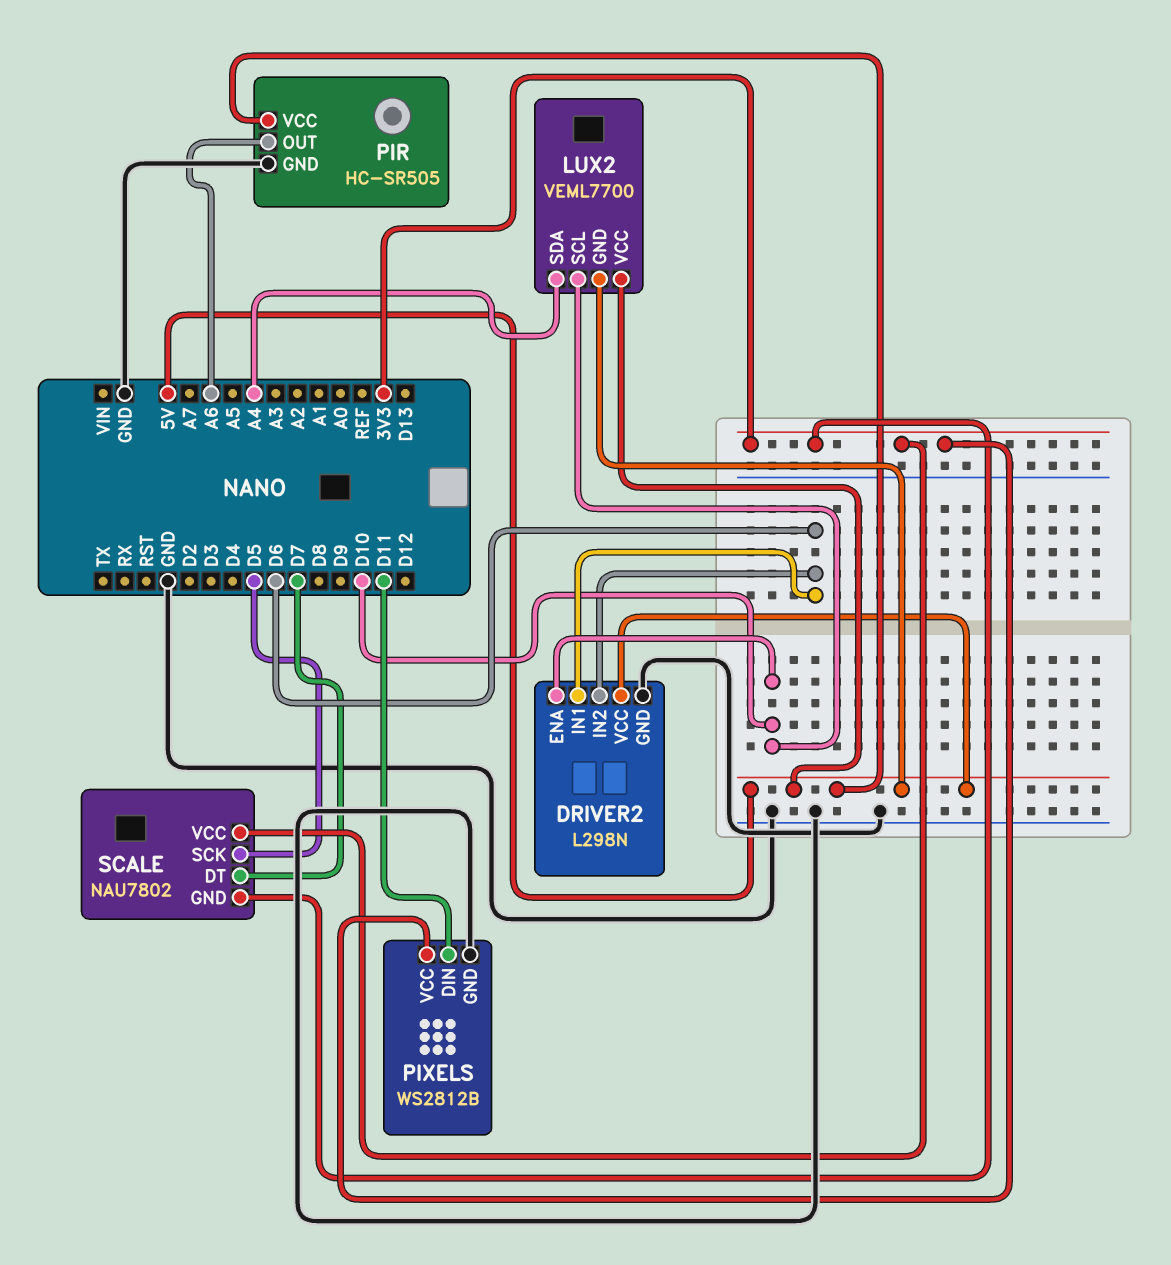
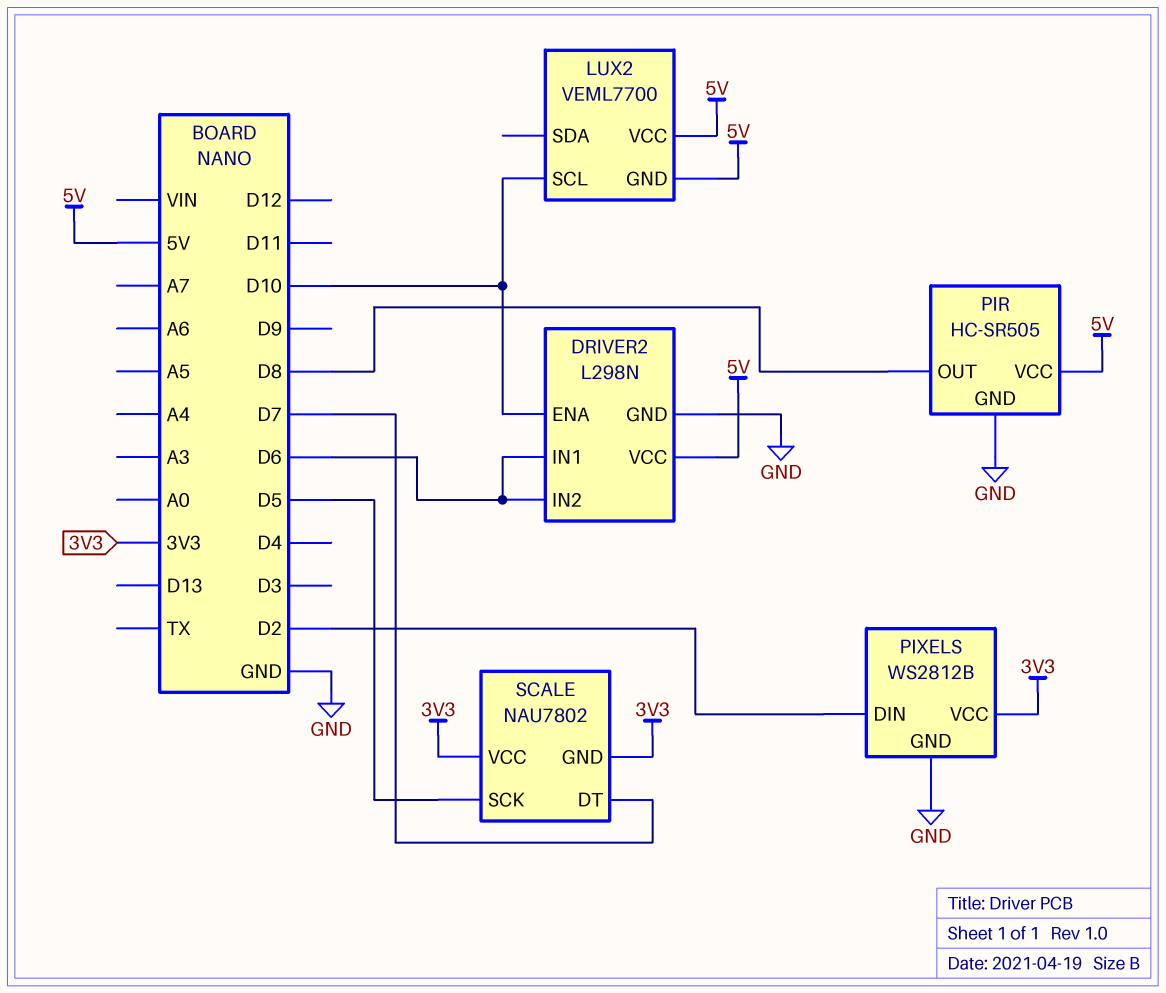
LUX2 pin SDA: A4 -> none
PIR pin OUT: A6 -> D8
PIXELS pin DIN: D11 -> D2

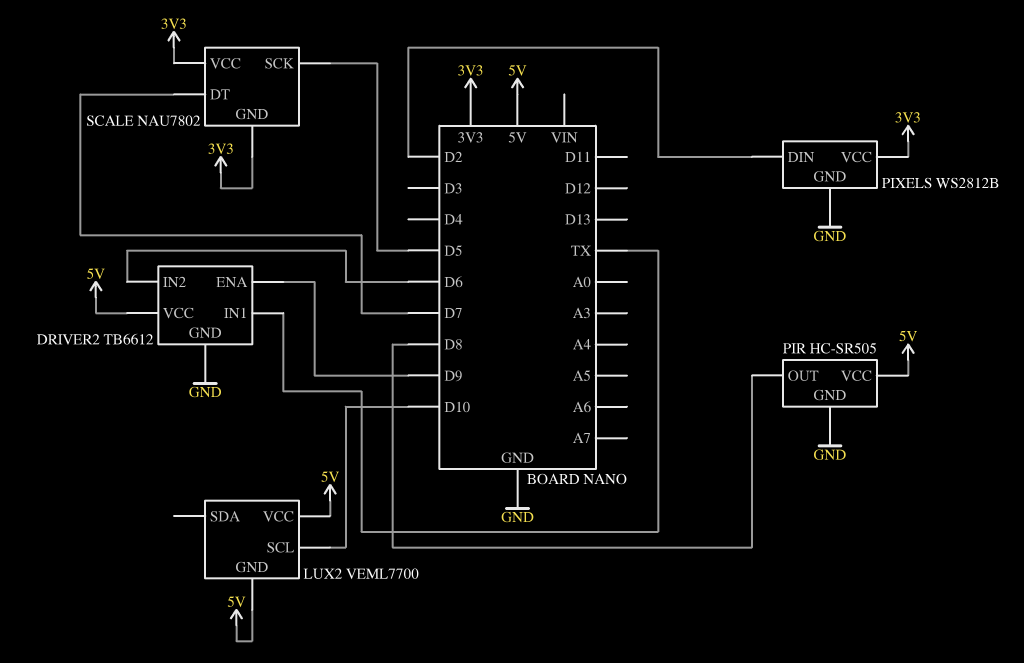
DRIVER2: L298N -> TB6612
DRIVER2 pin ENA: D10 -> D9
DRIVER2 pin IN1: D6 -> TX

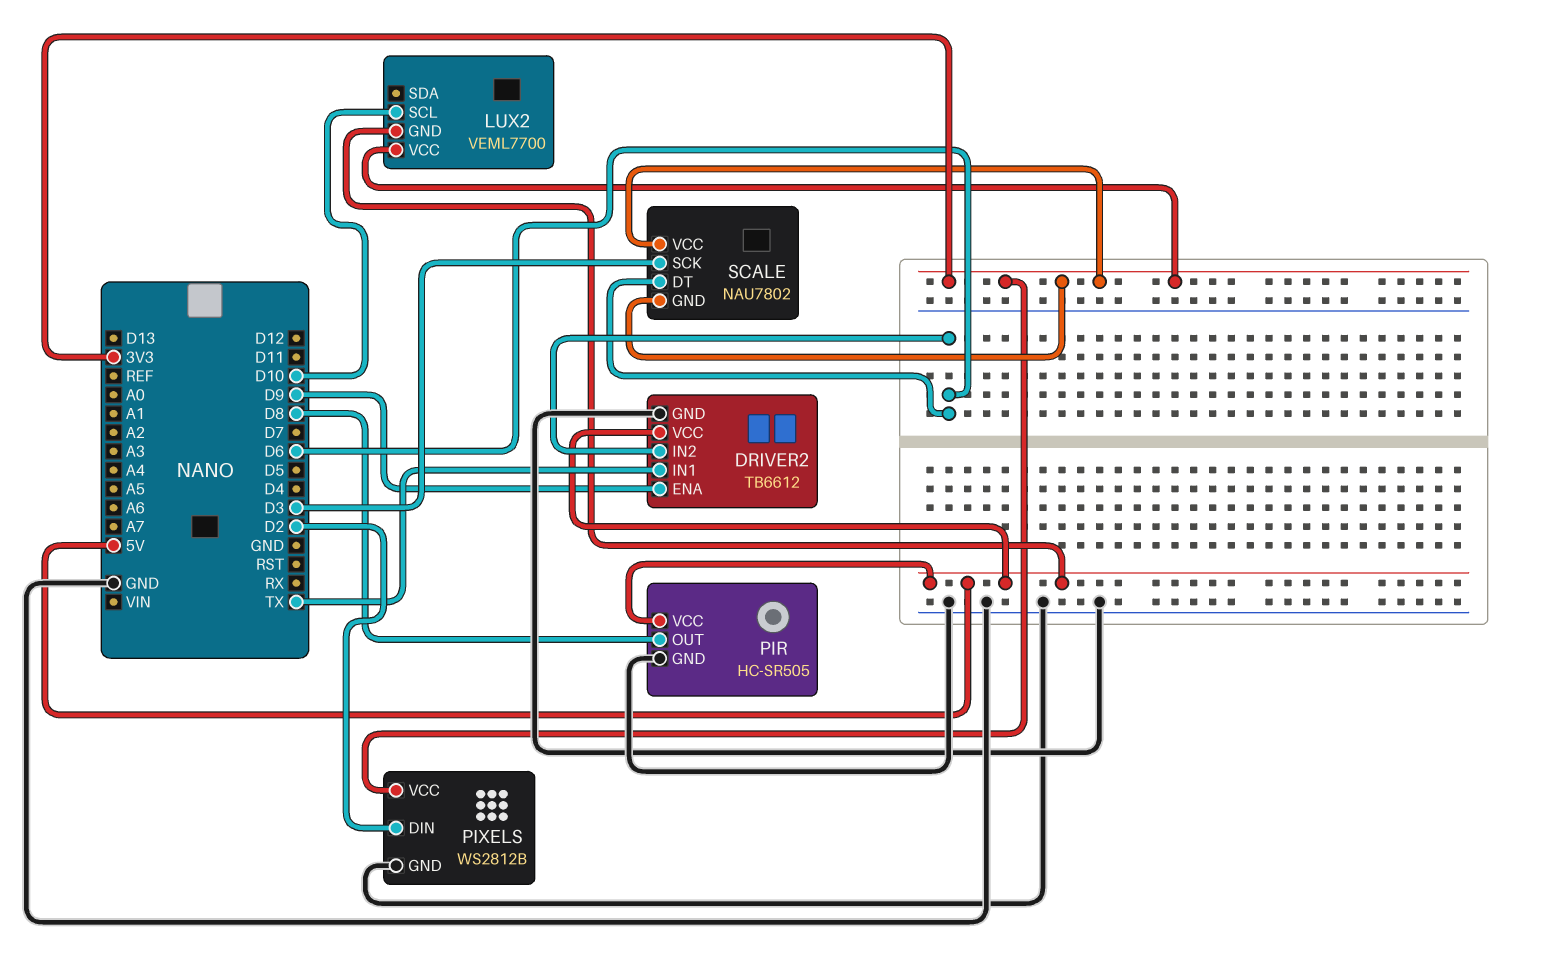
LUX2 pin VCC: 5V -> 3V3
SCALE pin DT: D7 -> D6
SCALE pin SCK: D5 -> D3

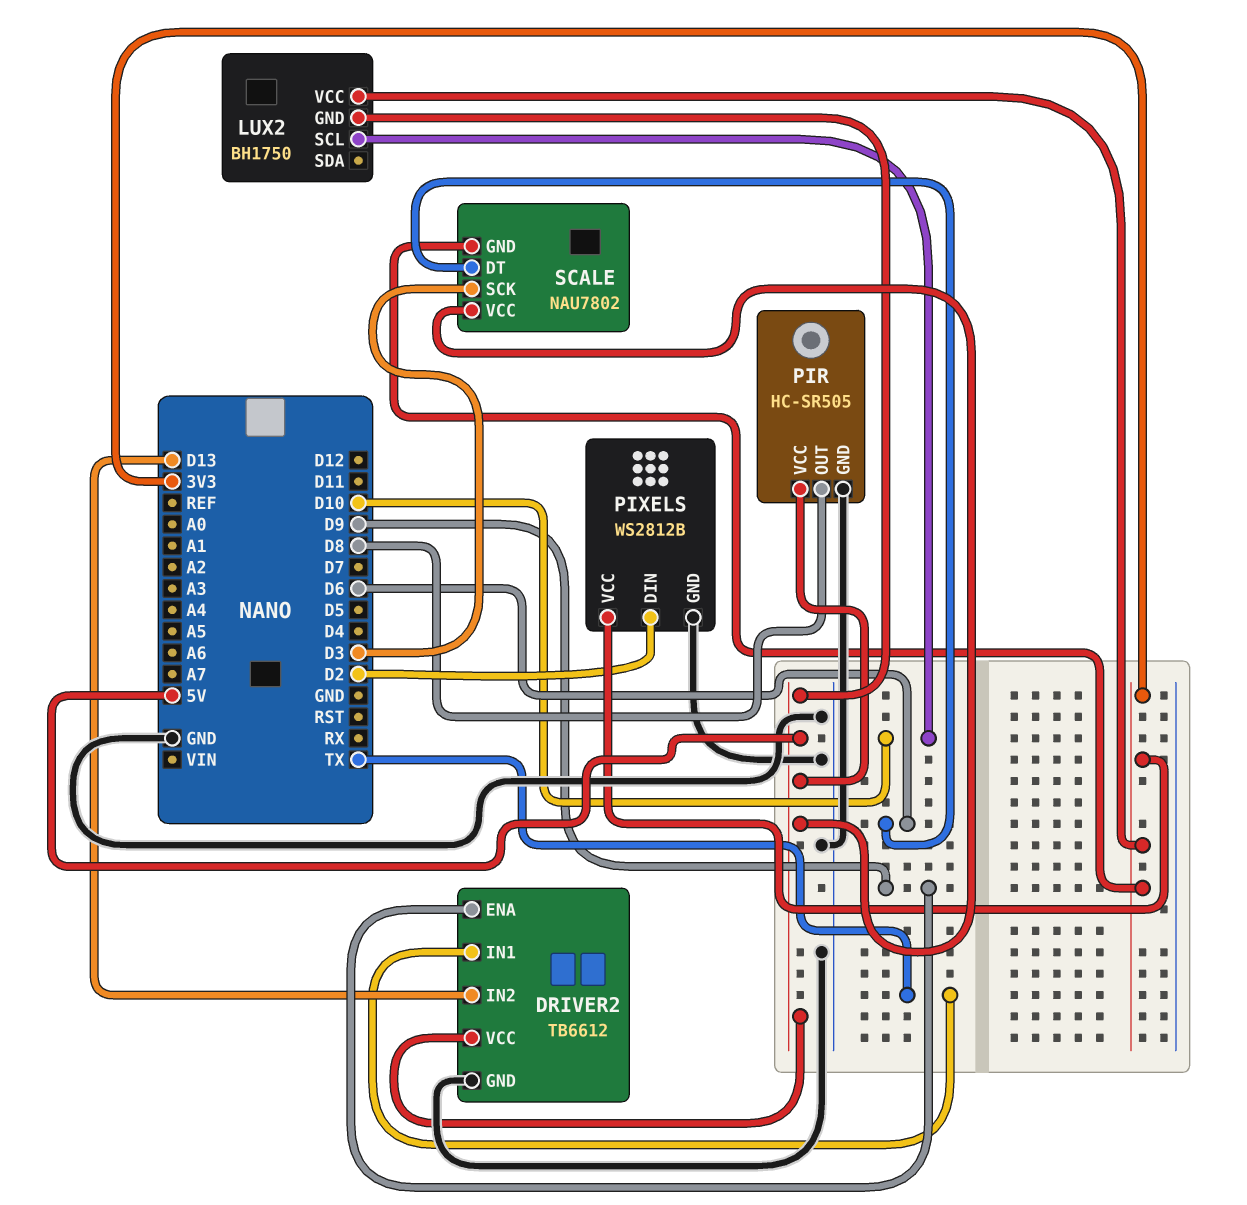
DRIVER2 pin IN2: D6 -> D13
LUX2: VEML7700 -> BH1750
SCALE pin VCC: 3V3 -> 5V

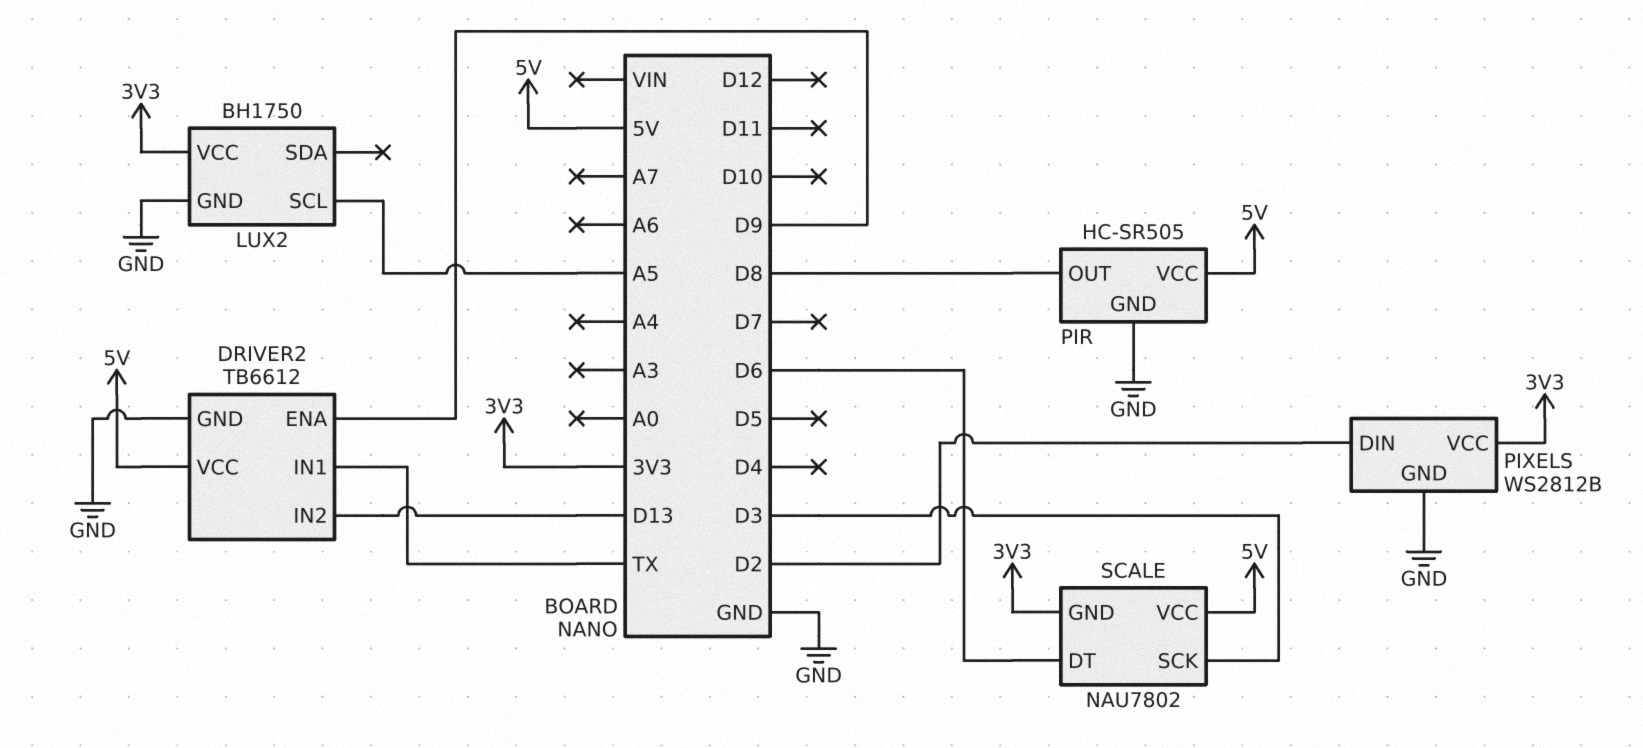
LUX2 pin GND: 5V -> GND
LUX2 pin SCL: D10 -> A5

